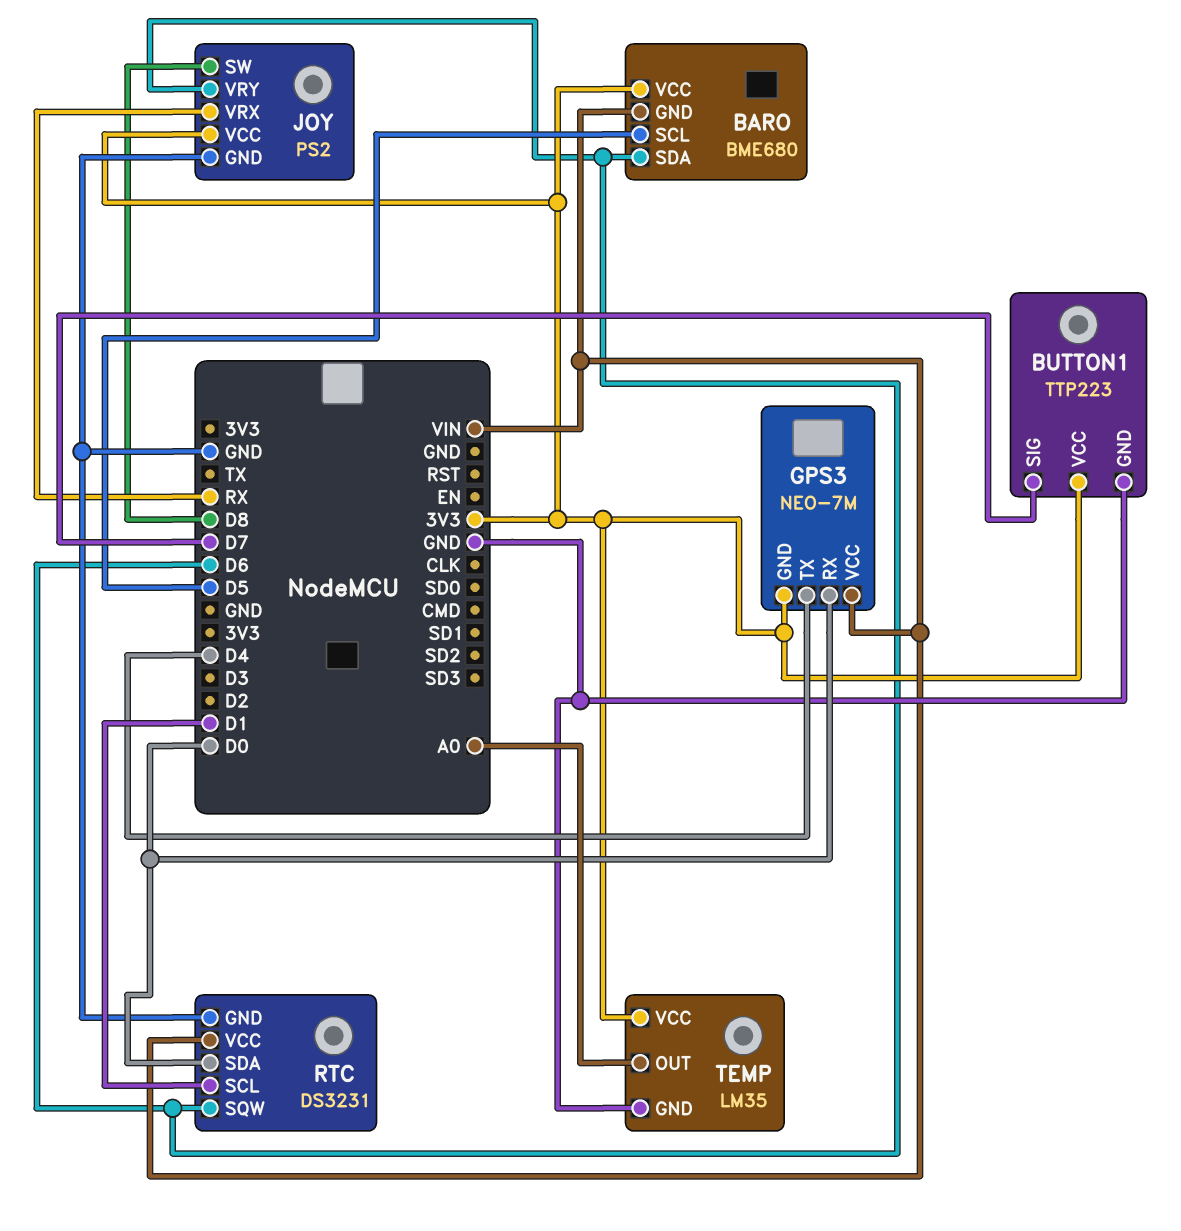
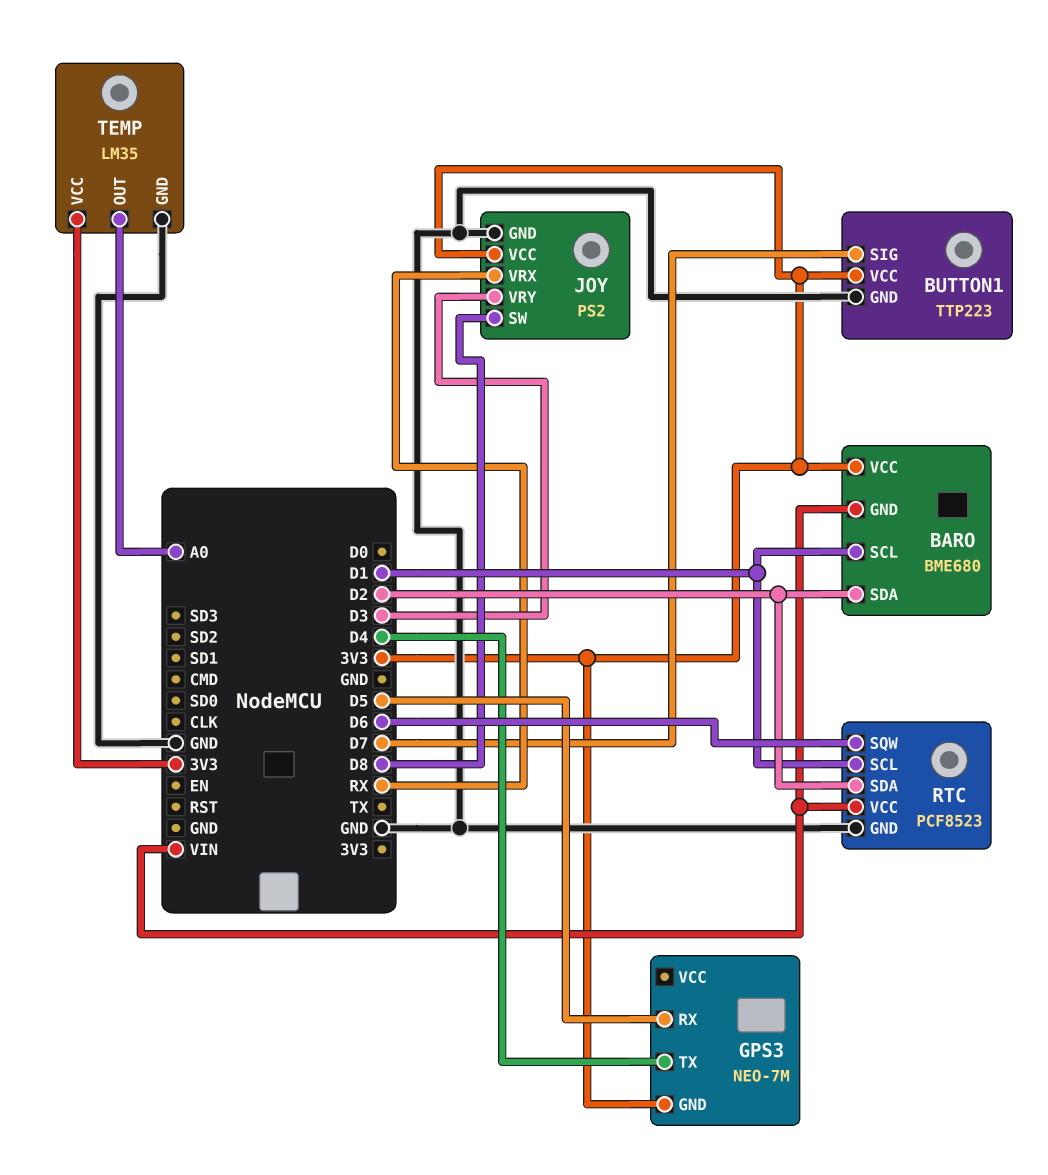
BARO pin SCL: D5 -> D1
BARO pin SDA: D6 -> D2
GPS3 pin RX: D0 -> D5
GPS3 pin VCC: VIN -> none
JOY pin VRY: D6 -> D3
RTC: DS3231 -> PCF8523
RTC pin SDA: D0 -> D2

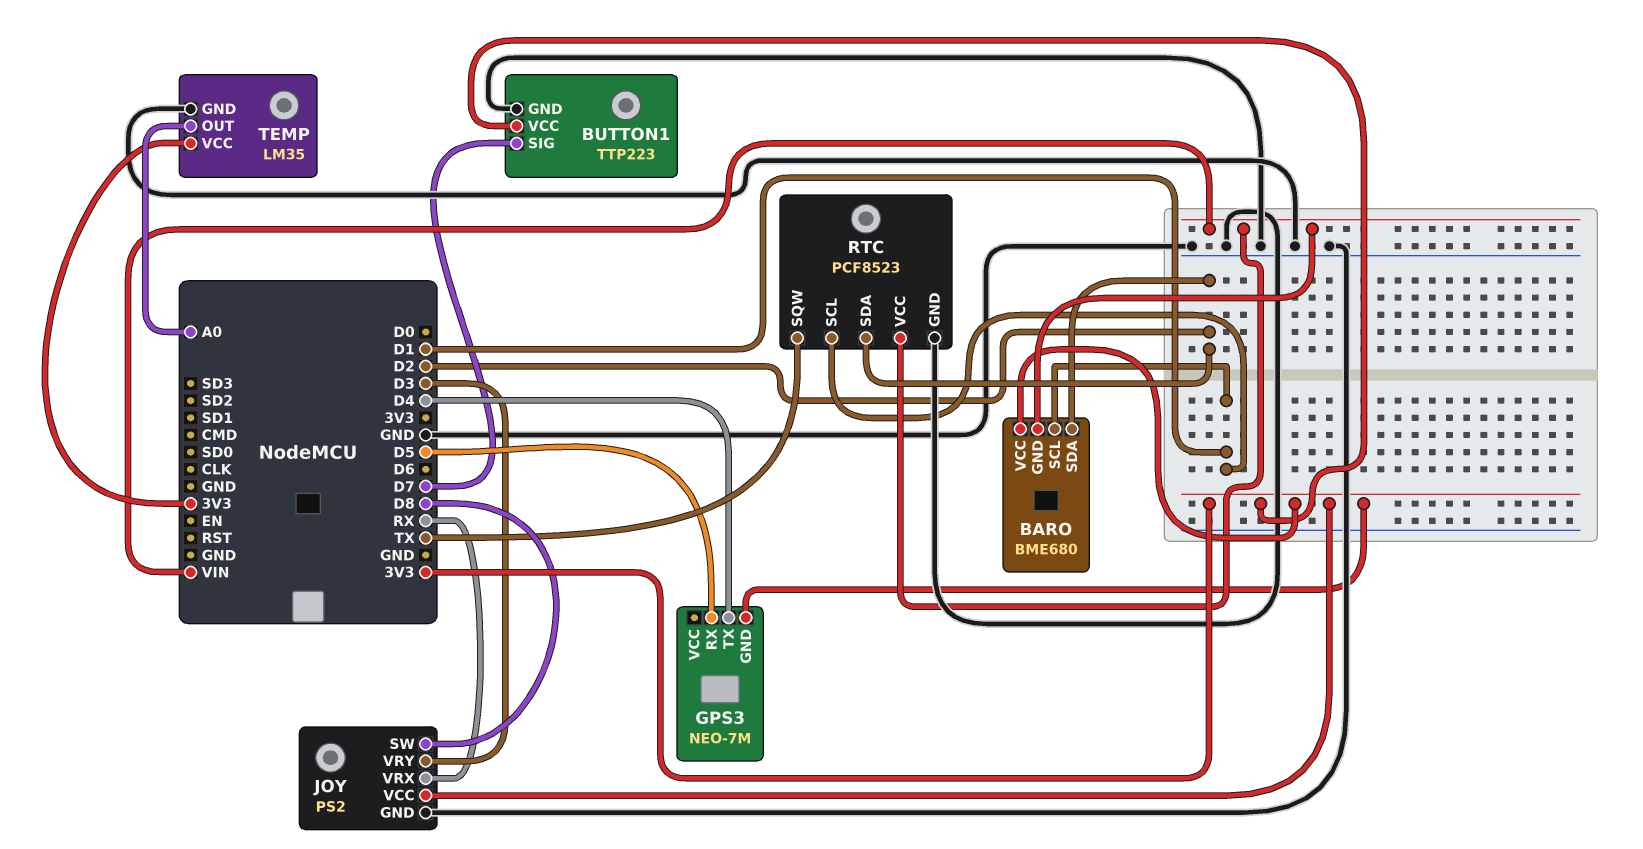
RTC pin SQW: D6 -> TX

